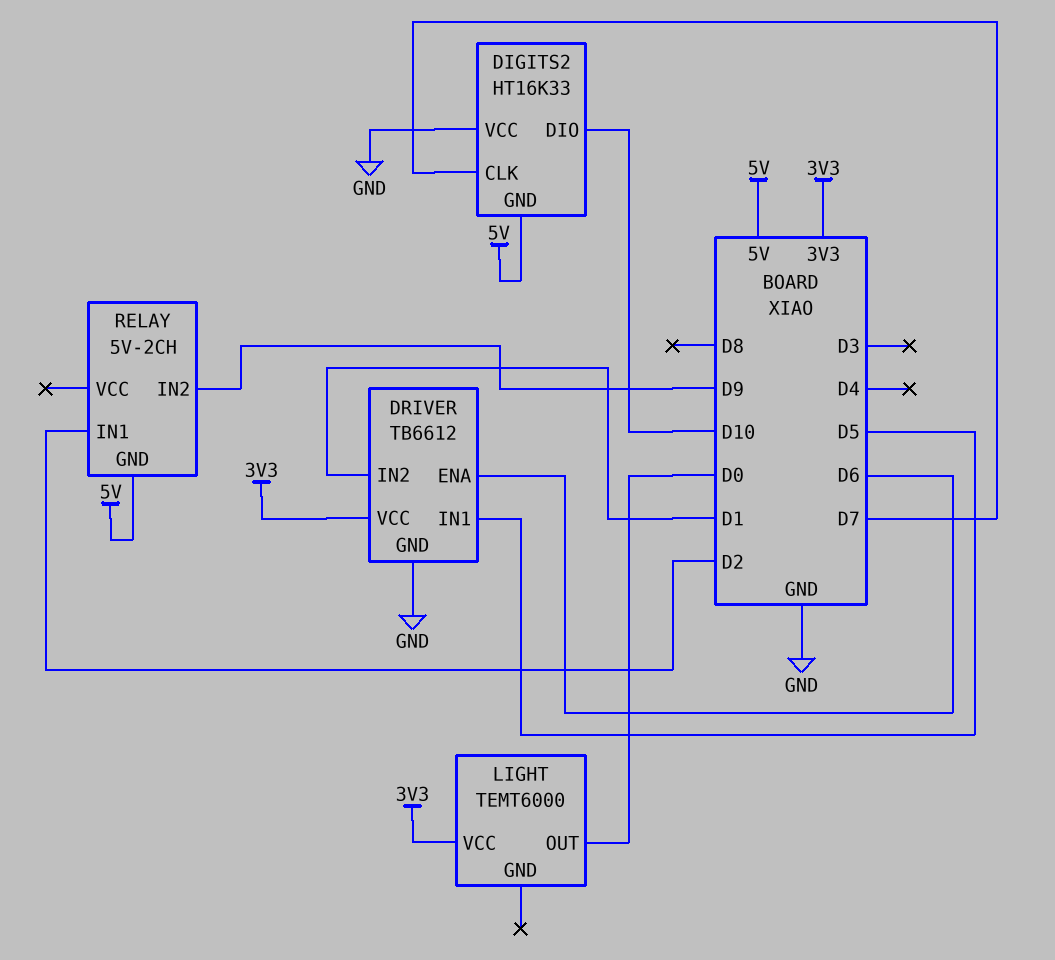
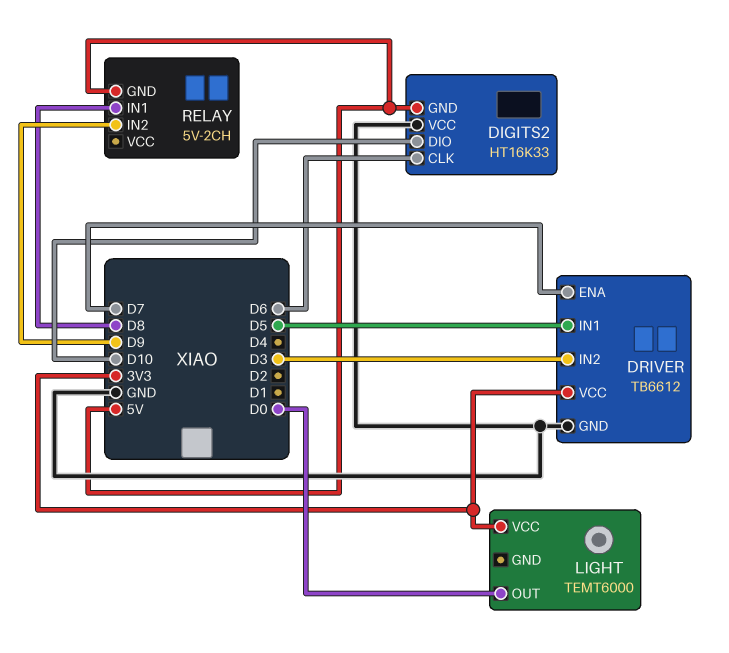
DIGITS2 pin CLK: D7 -> D6
DRIVER pin ENA: D6 -> D7
DRIVER pin IN2: D1 -> D3
RELAY pin IN1: D2 -> D8

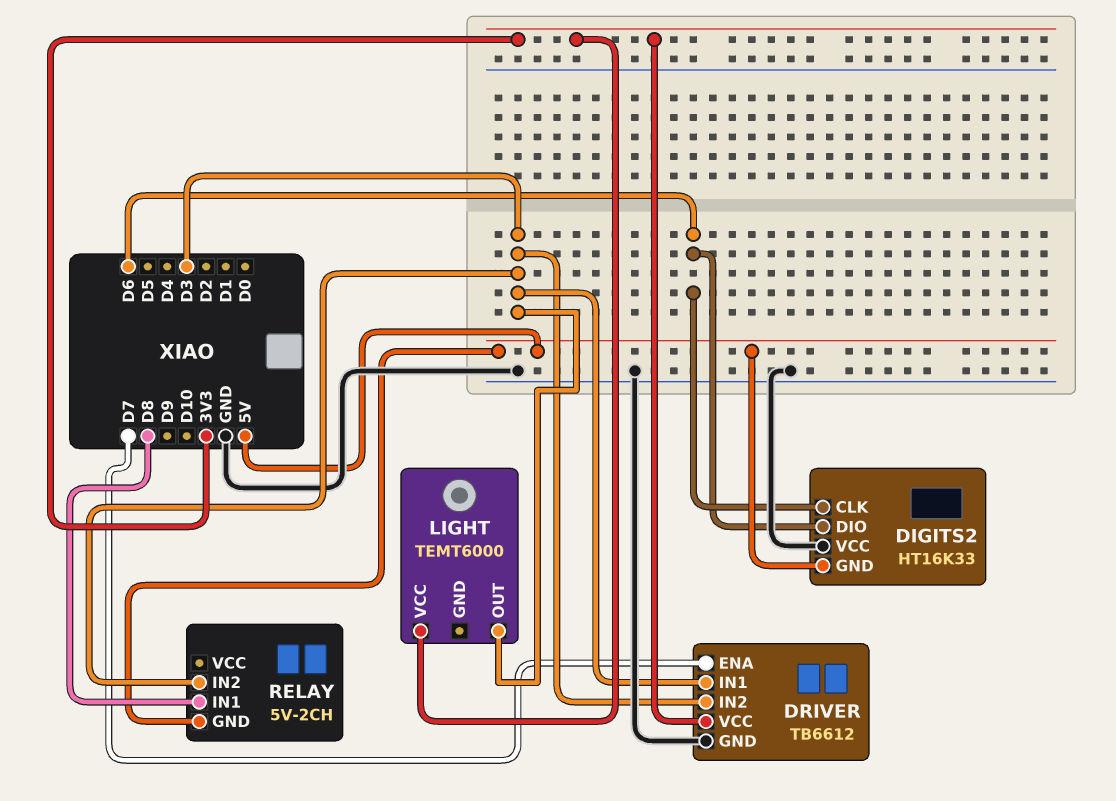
DIGITS2 pin DIO: D10 -> D6
DRIVER pin IN1: D5 -> D3
LIGHT pin OUT: D0 -> D3
RELAY pin IN2: D9 -> D3

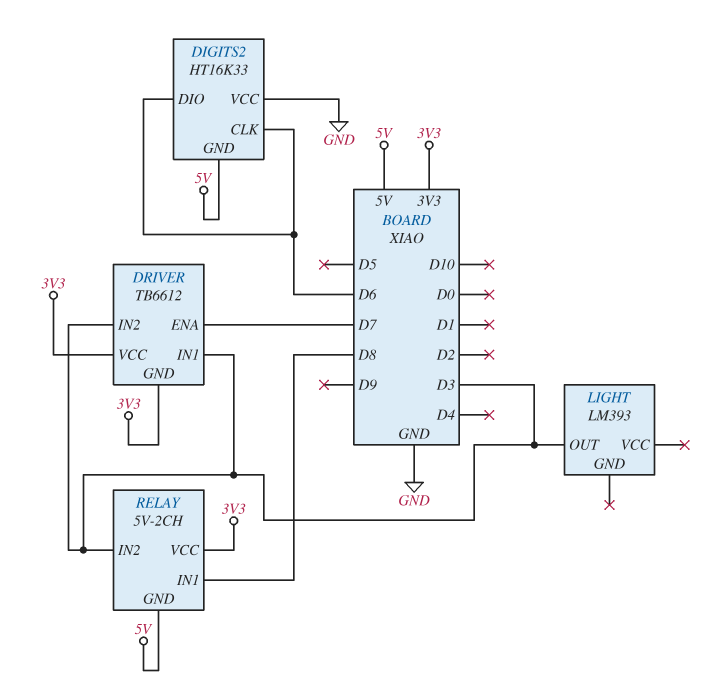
DRIVER pin GND: GND -> 3V3
LIGHT: TEMT6000 -> LM393
LIGHT pin VCC: 3V3 -> none
RELAY pin VCC: none -> 3V3

